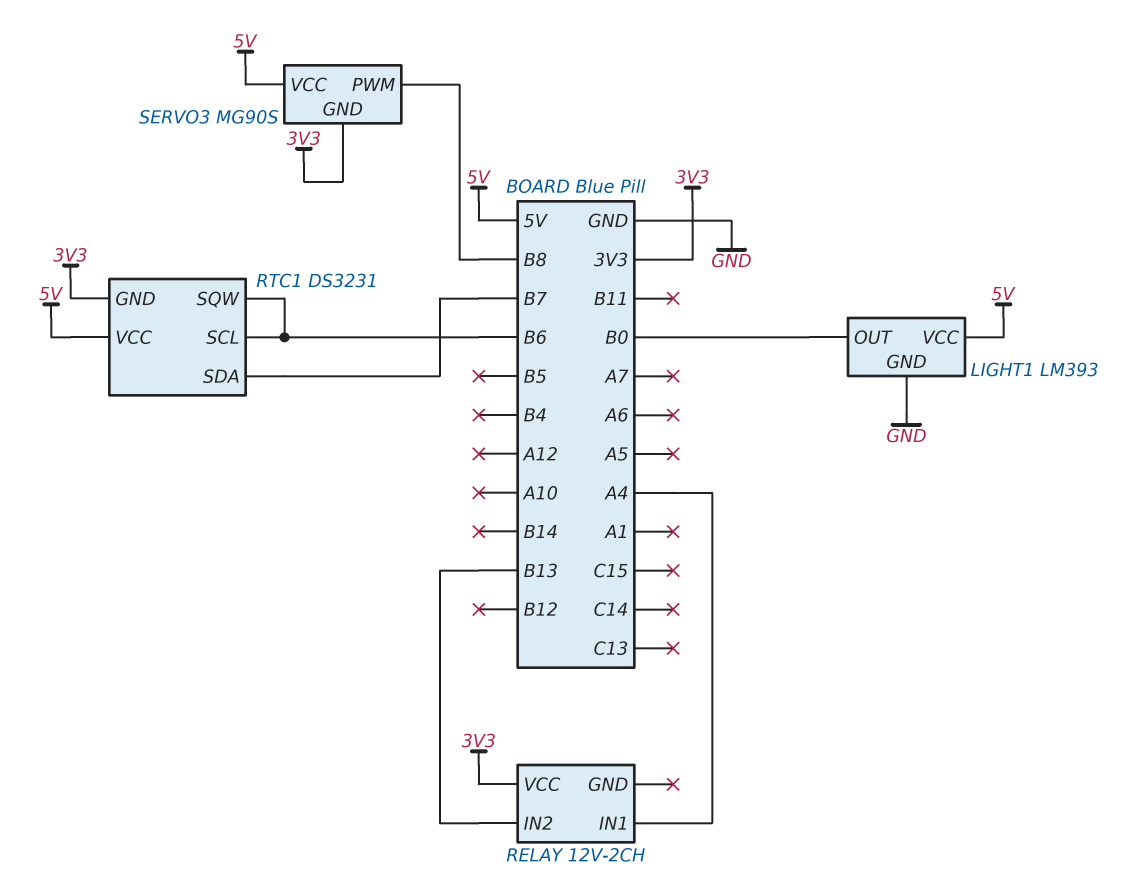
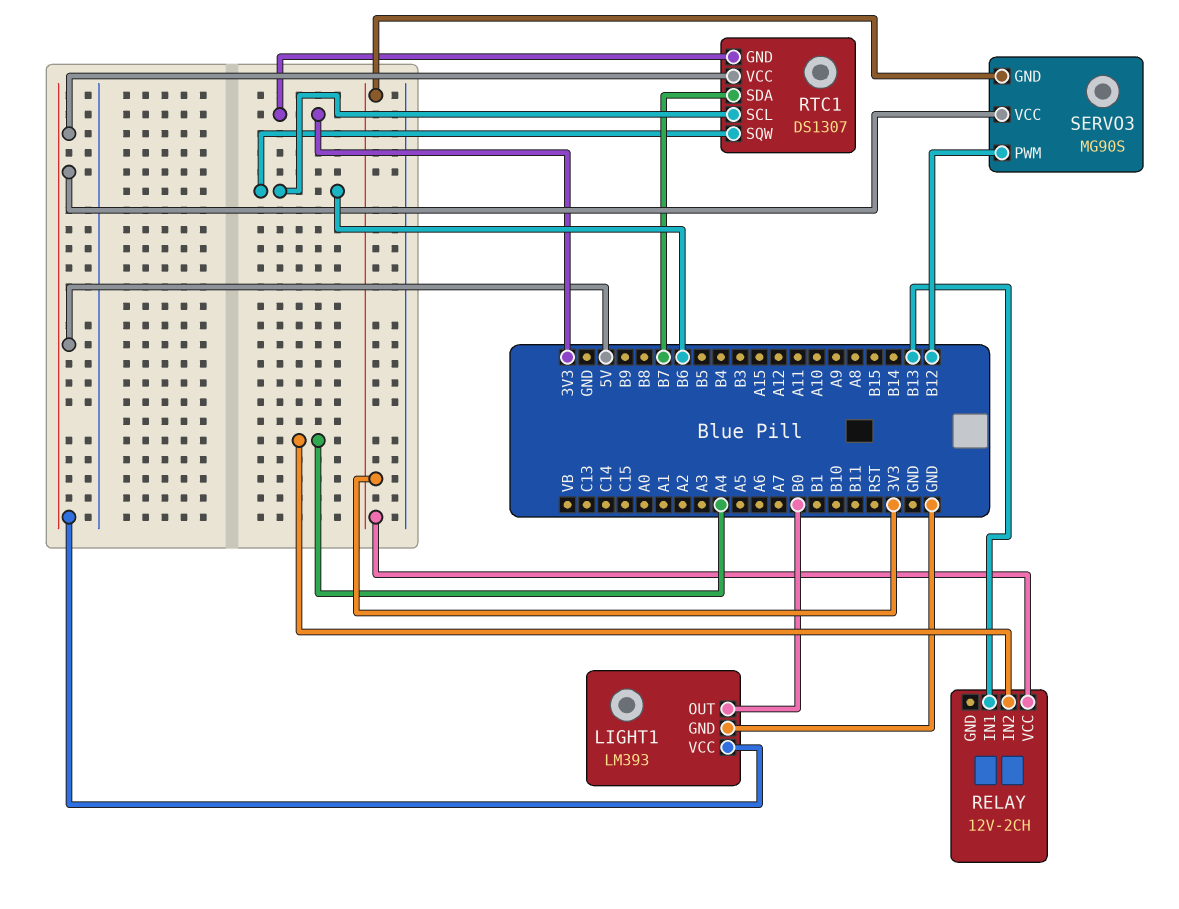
RELAY pin IN1: A4 -> B13
RELAY pin IN2: B13 -> A4
RTC1: DS3231 -> DS1307
SERVO3 pin PWM: B8 -> B12

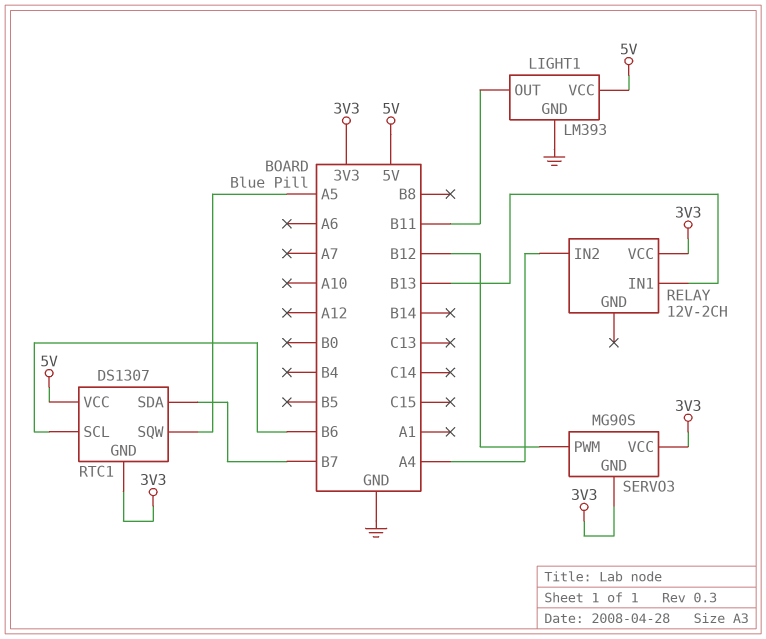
LIGHT1 pin OUT: B0 -> B11
RTC1 pin SQW: B6 -> A5
SERVO3 pin VCC: 5V -> 3V3

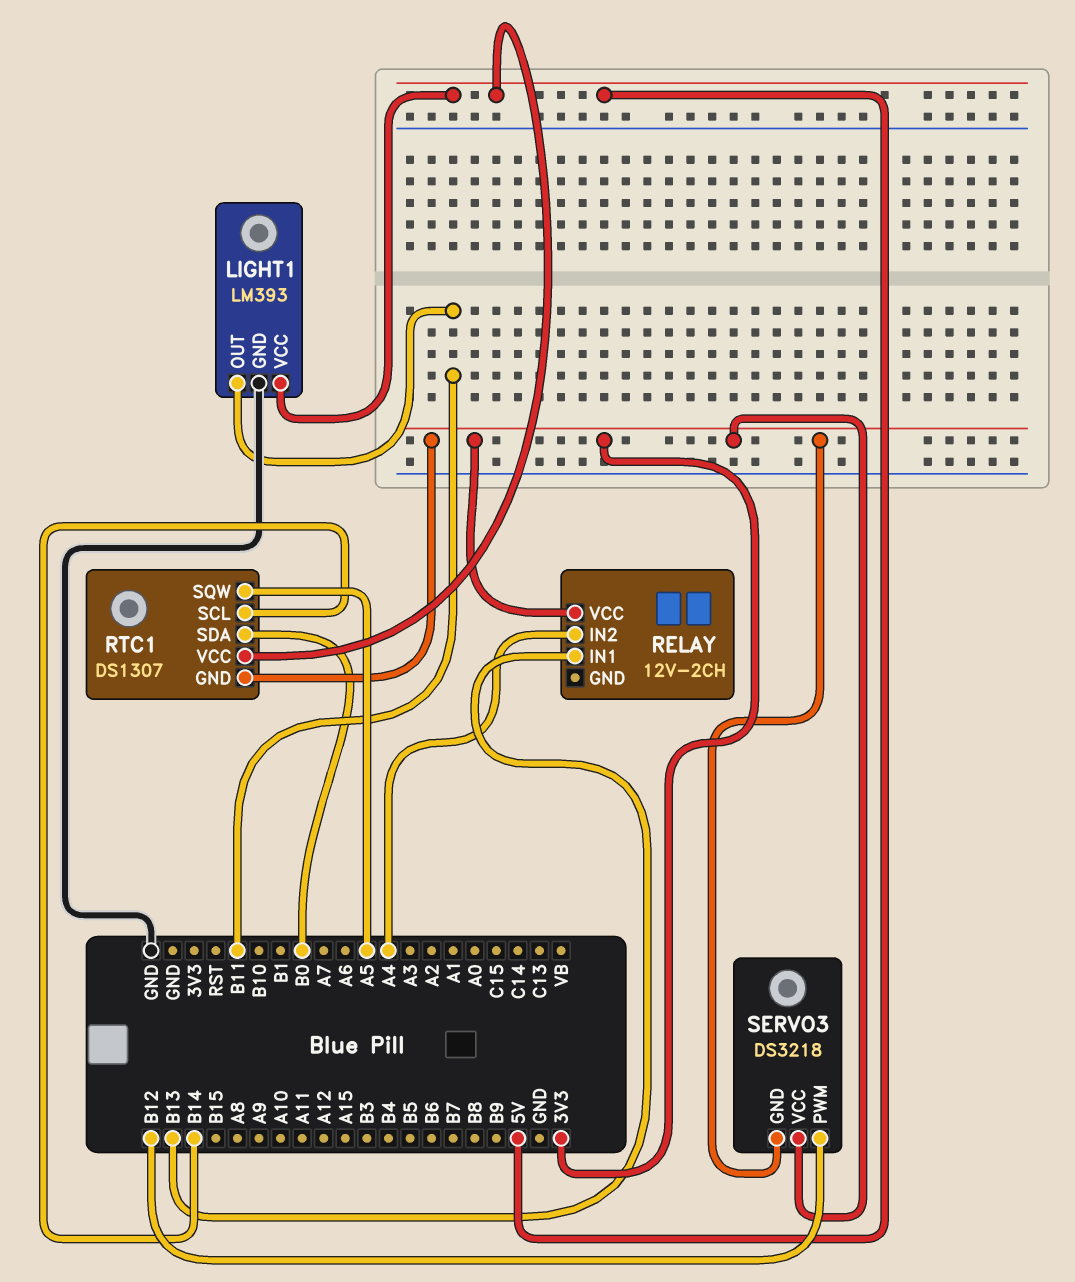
RTC1 pin SCL: B6 -> B14
RTC1 pin SDA: B7 -> B0
SERVO3: MG90S -> DS3218

